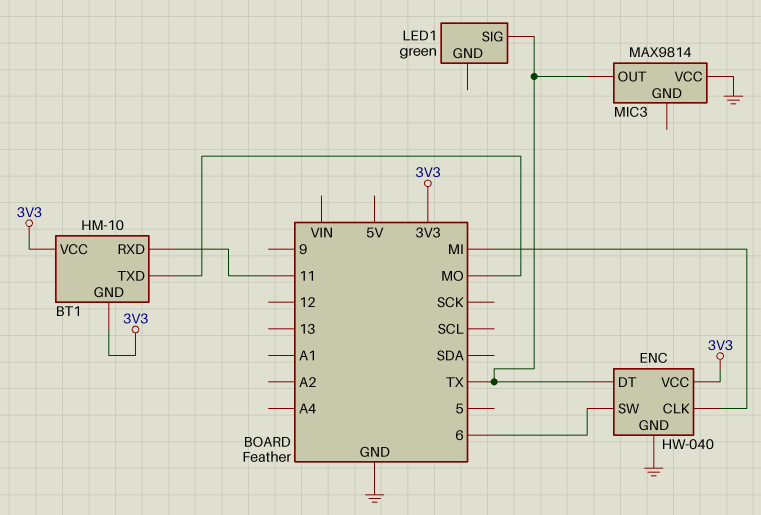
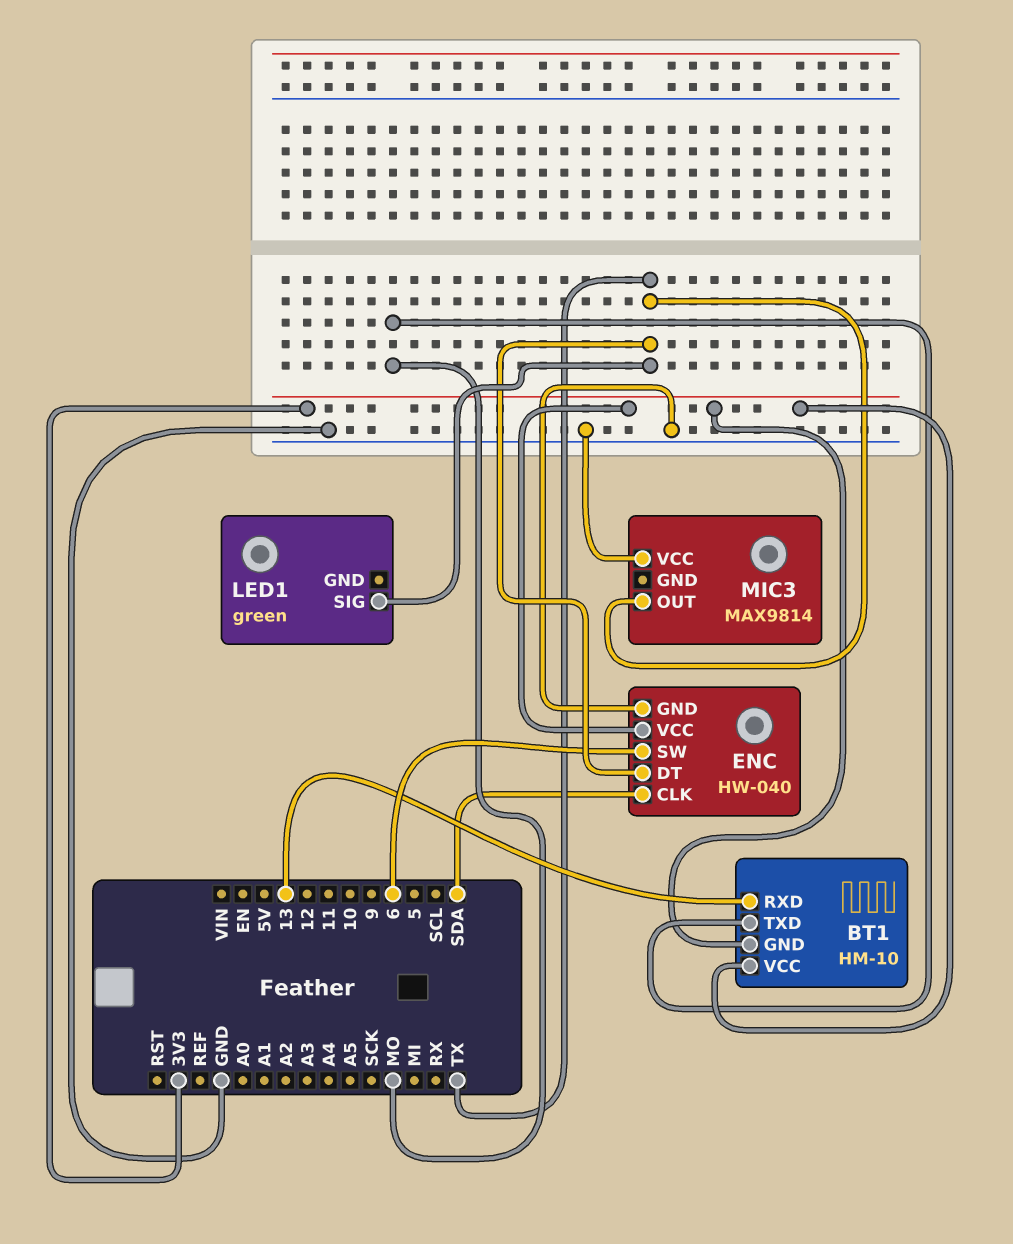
BT1 pin RXD: 11 -> 13
ENC pin CLK: MI -> SDA

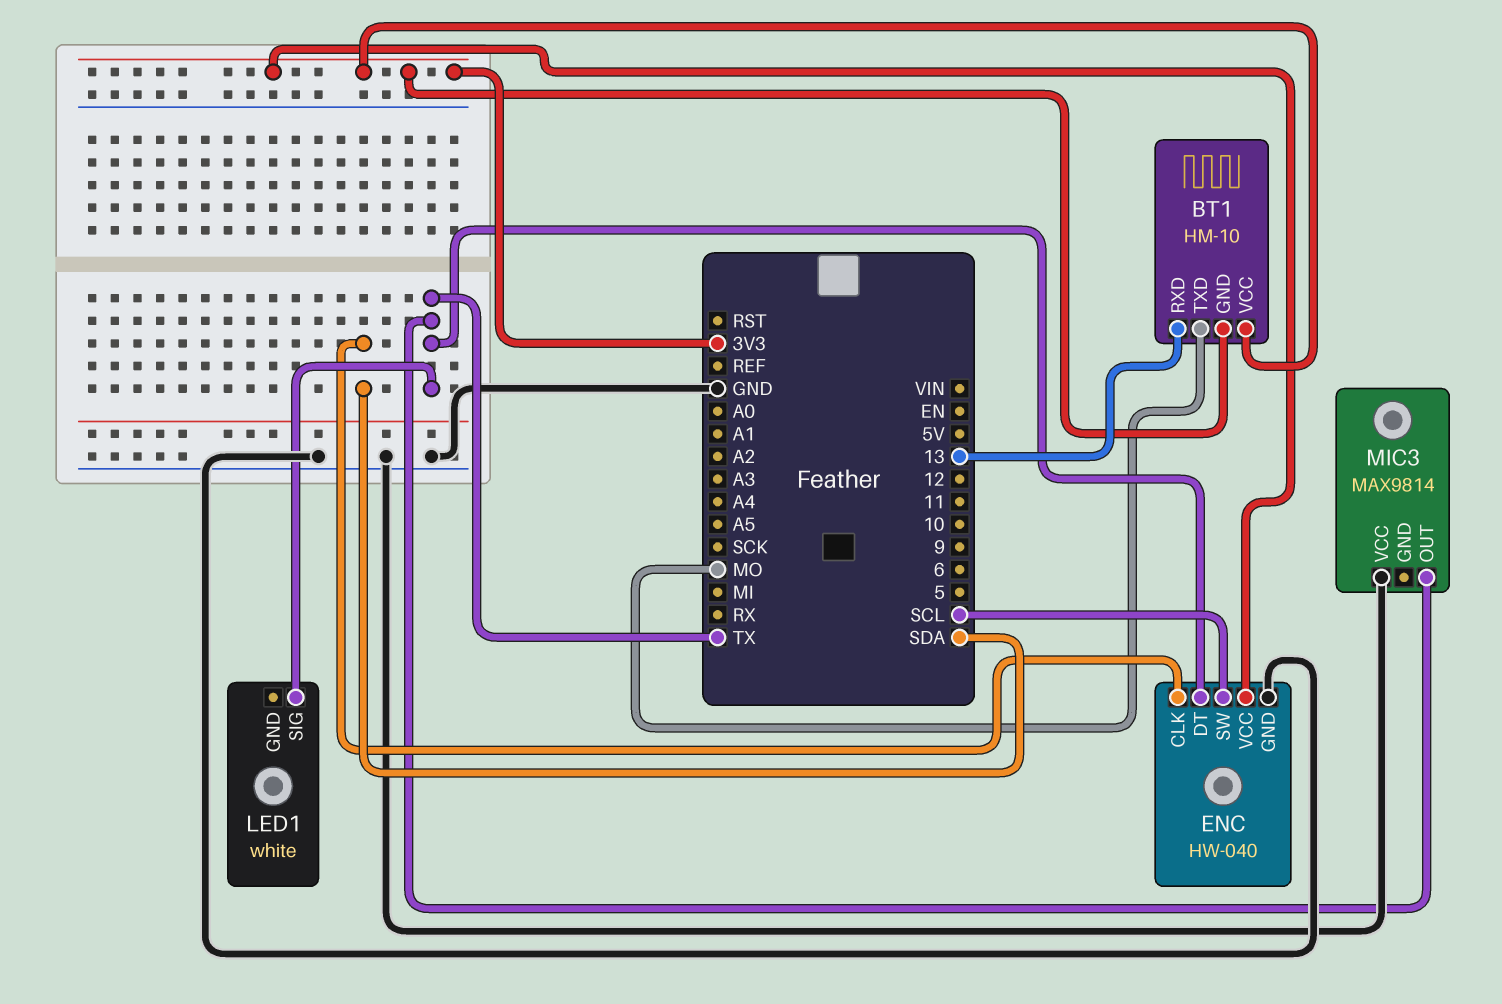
ENC pin SW: 6 -> SCL
LED1: green -> white

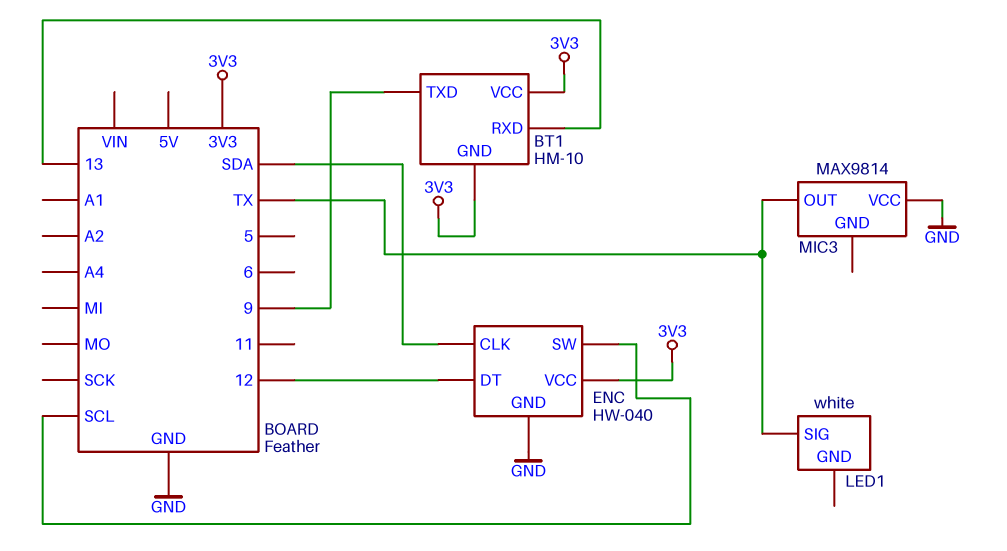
BT1 pin TXD: MO -> 9
ENC pin DT: TX -> 12

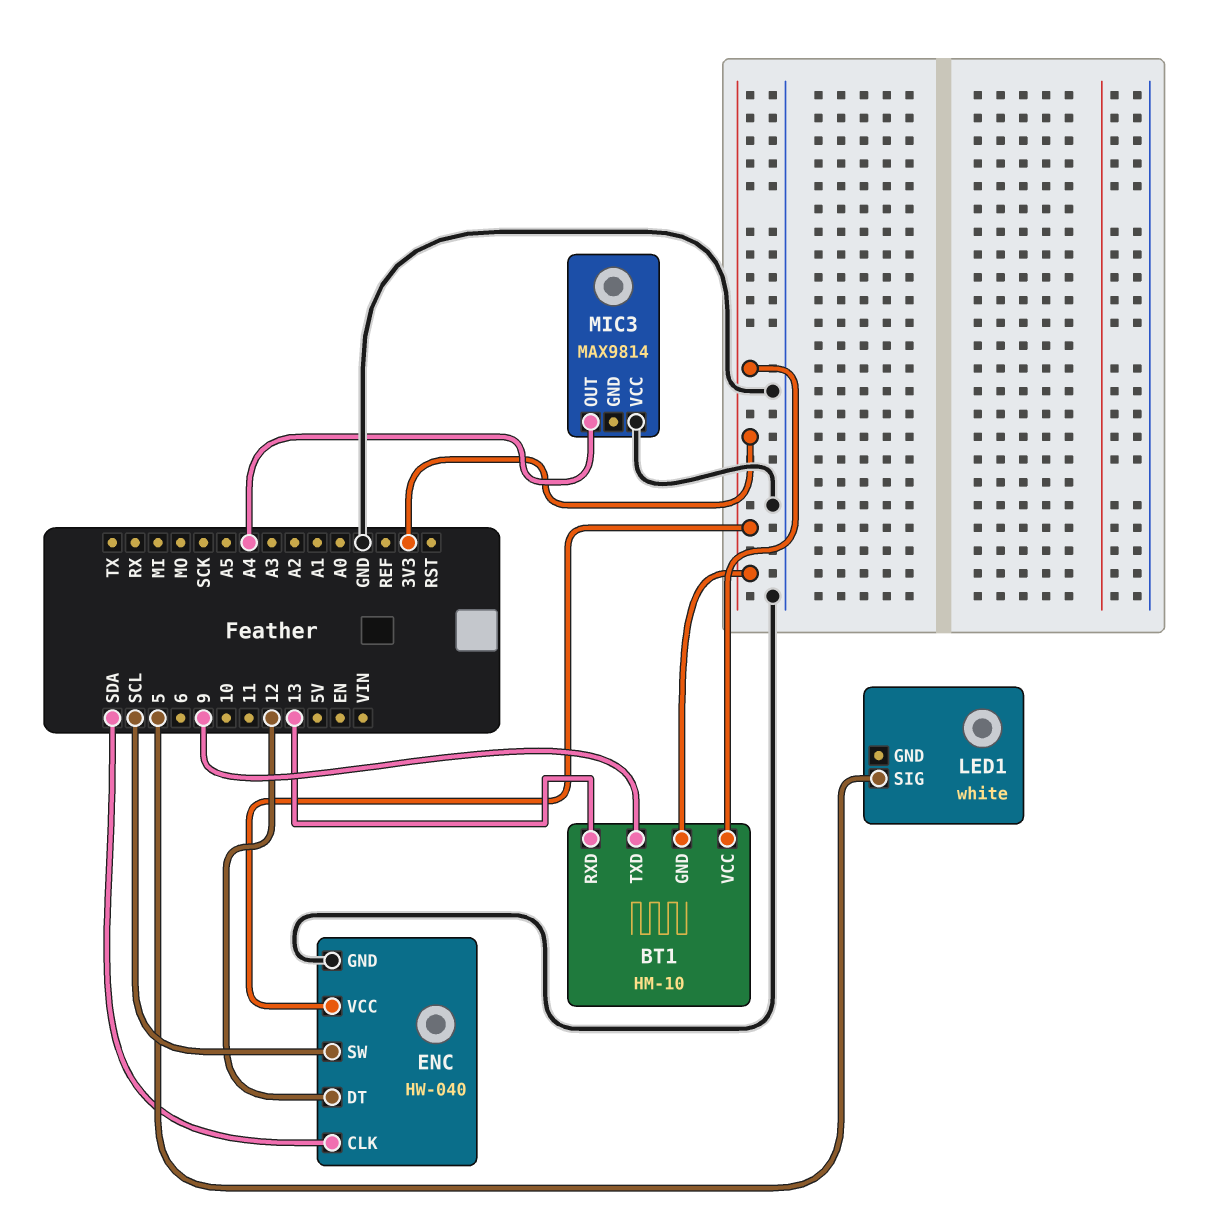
LED1 pin SIG: TX -> 5
MIC3 pin OUT: TX -> A4

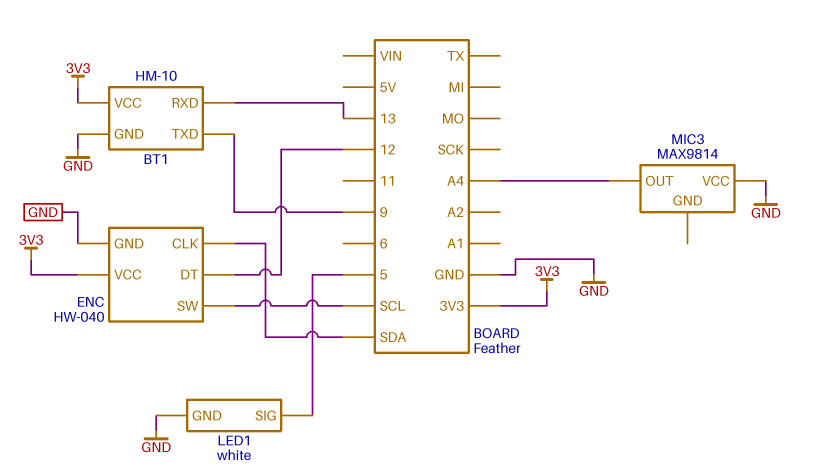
BT1 pin GND: 3V3 -> GND
LED1 pin GND: none -> GND

